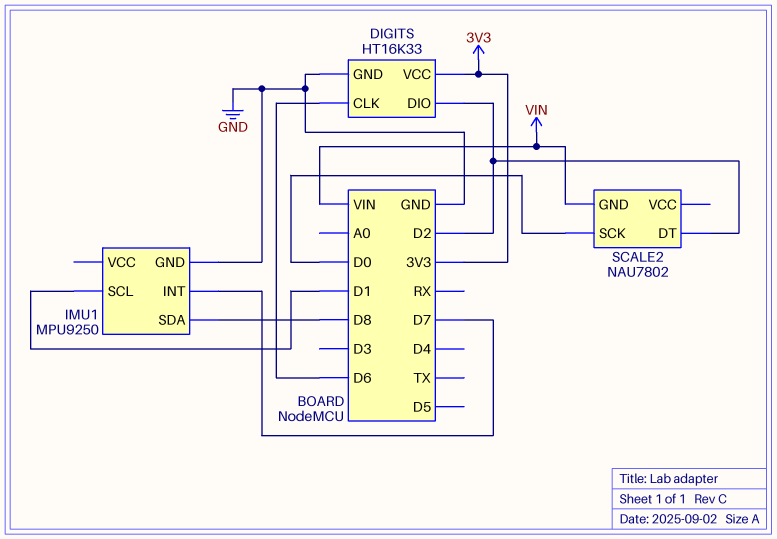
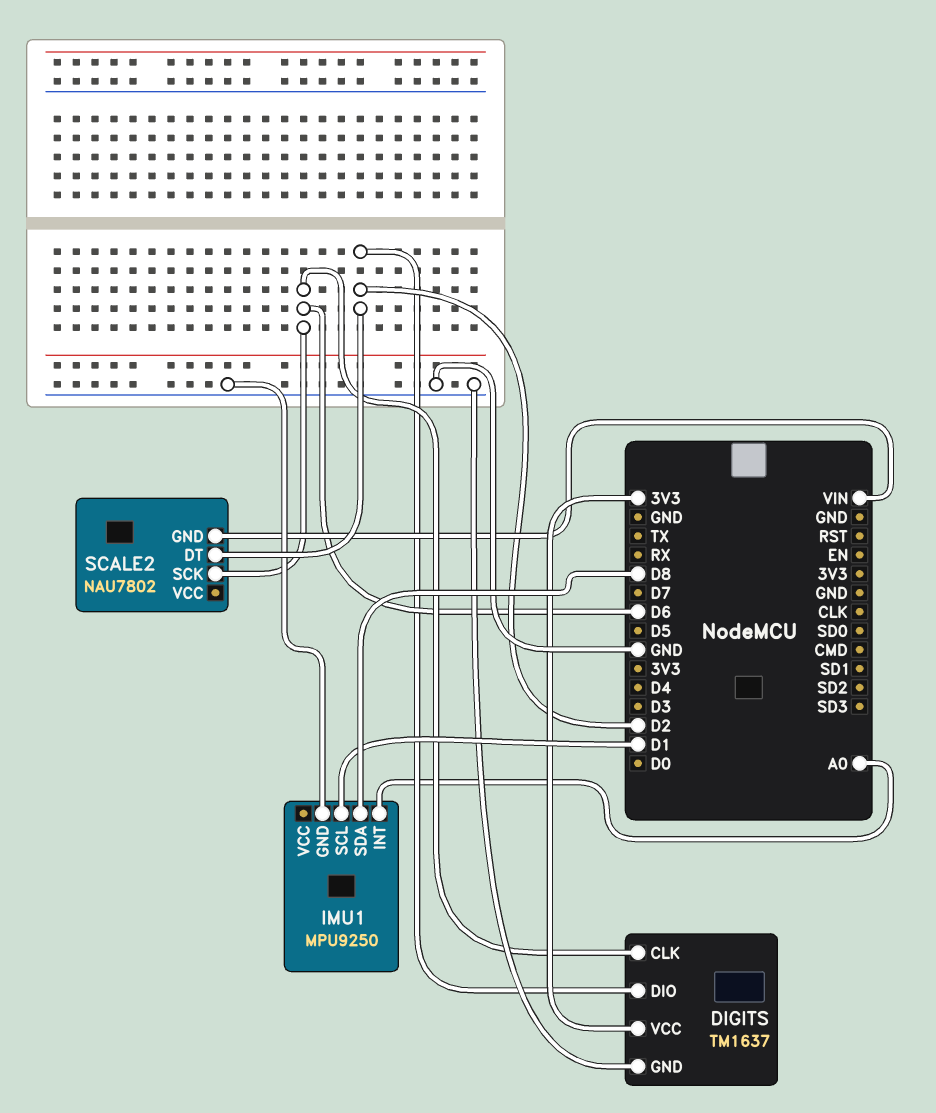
DIGITS: HT16K33 -> TM1637
IMU1 pin INT: D7 -> A0
SCALE2 pin SCK: D0 -> D6

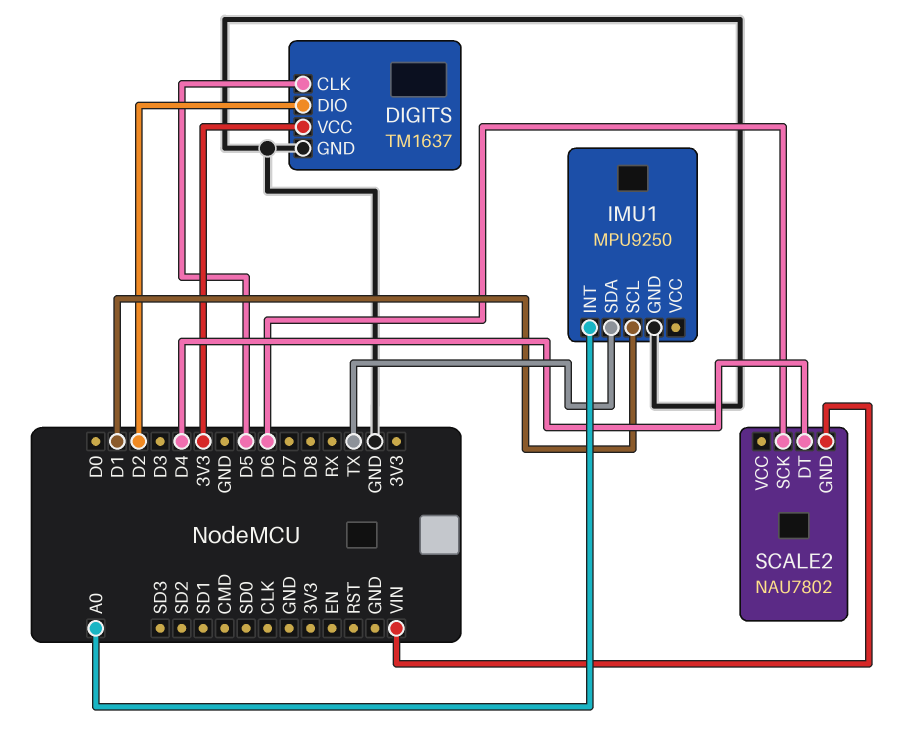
DIGITS pin CLK: D6 -> D5
IMU1 pin SDA: D8 -> TX
SCALE2 pin DT: D2 -> D4

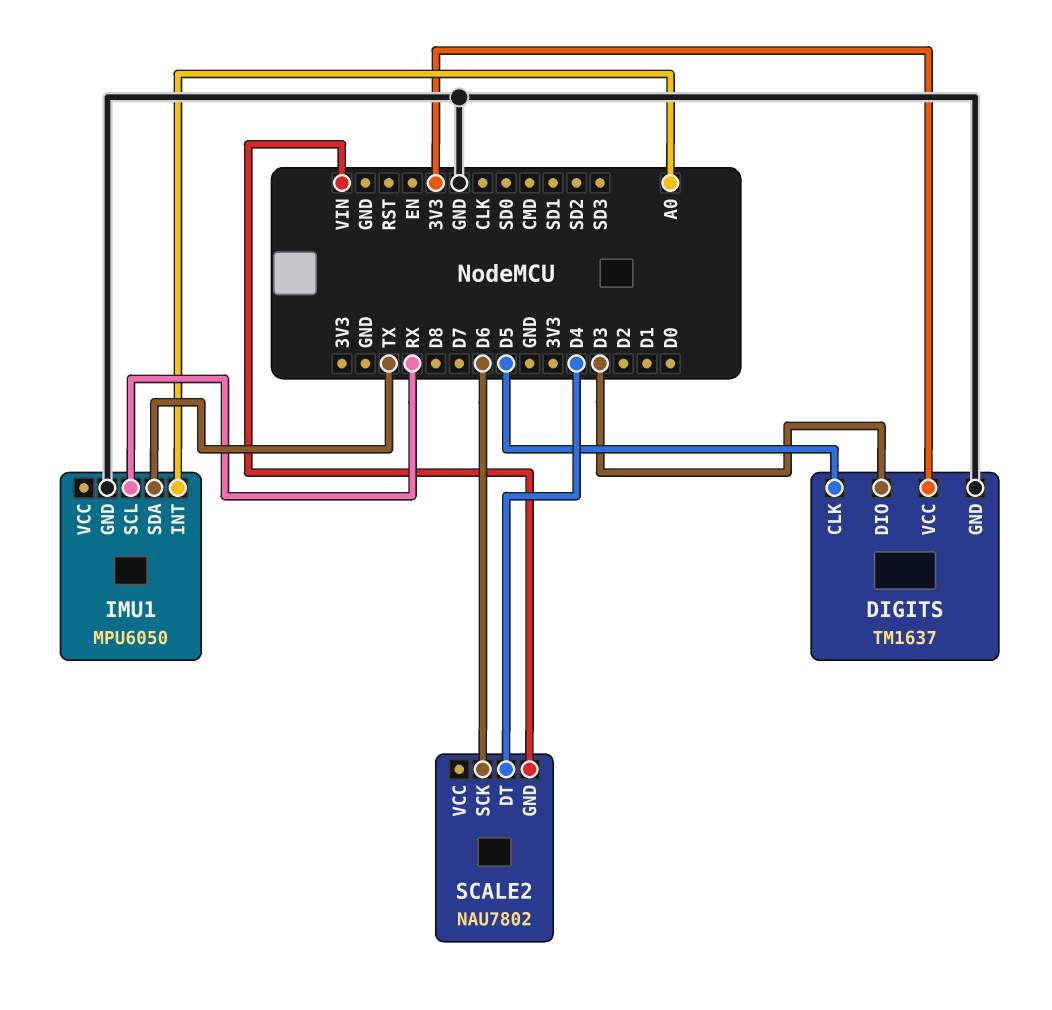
DIGITS pin DIO: D2 -> D3
IMU1: MPU9250 -> MPU6050
IMU1 pin SCL: D1 -> RX

